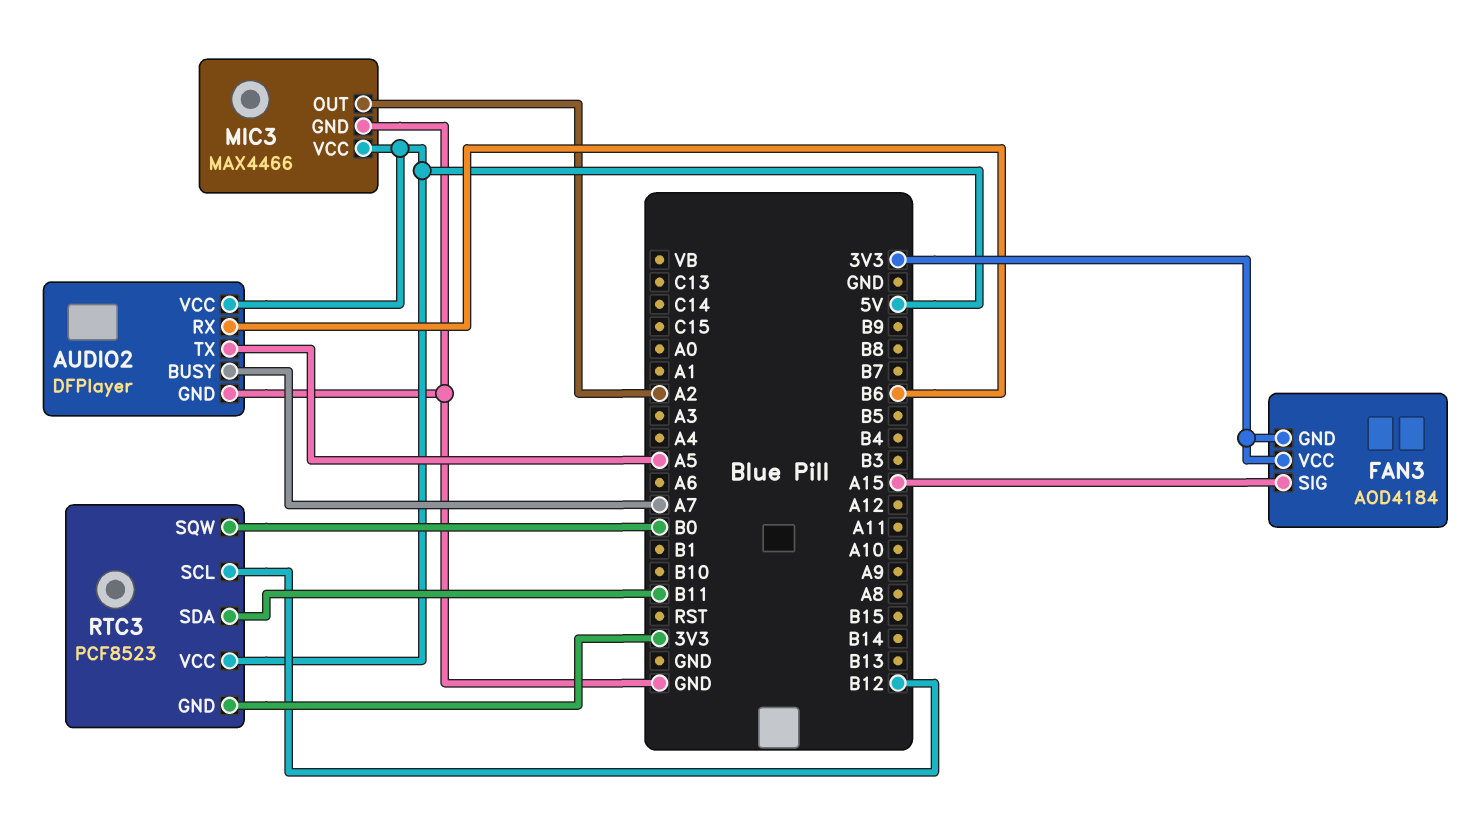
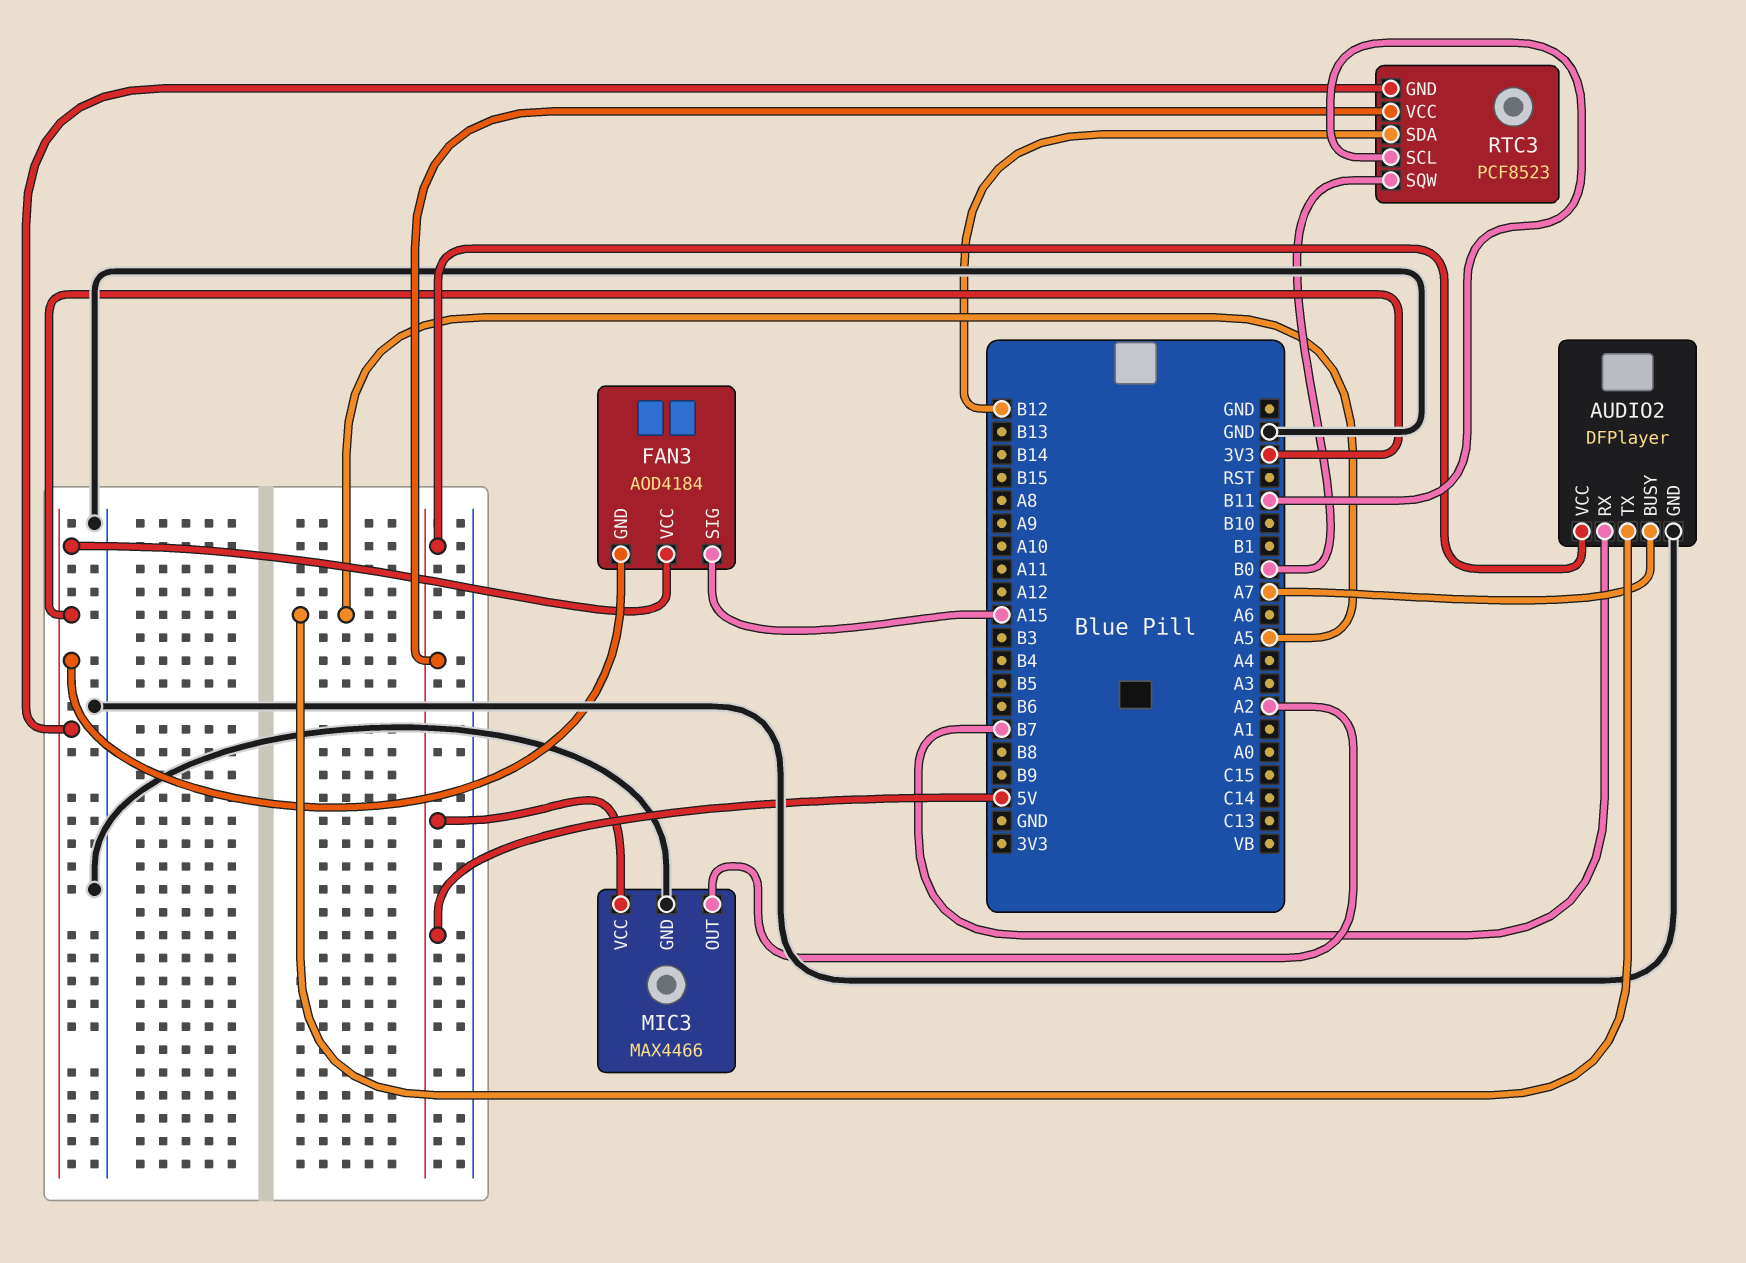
AUDIO2 pin RX: B6 -> B7
RTC3 pin SCL: B12 -> B11
RTC3 pin SDA: B11 -> B12

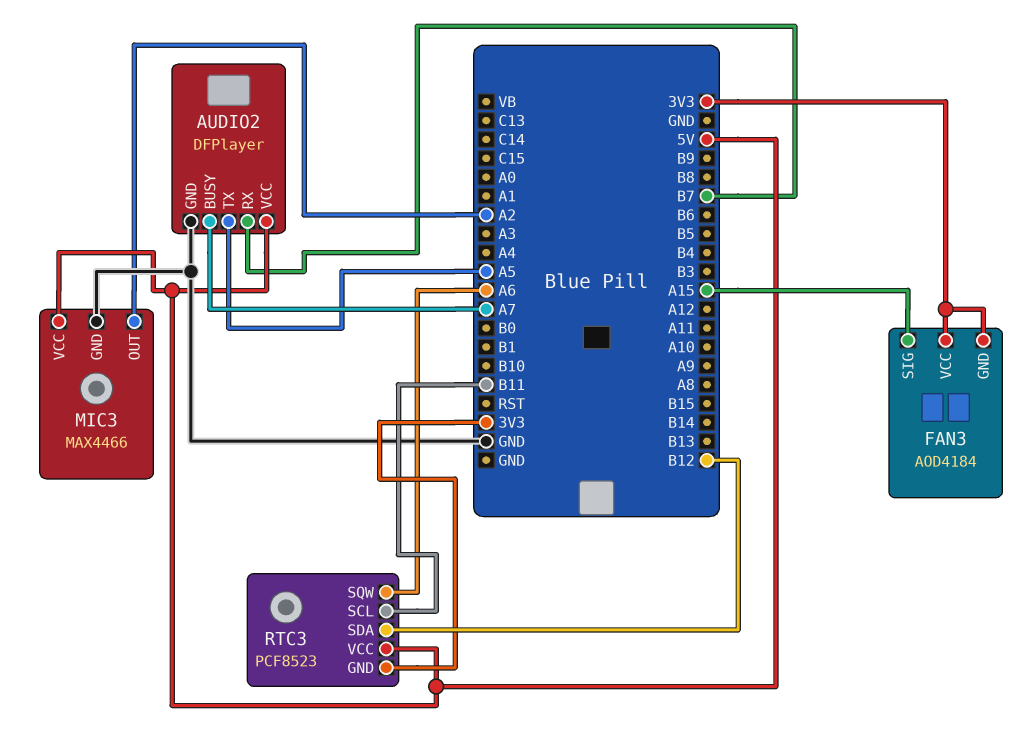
RTC3 pin SQW: B0 -> A6

